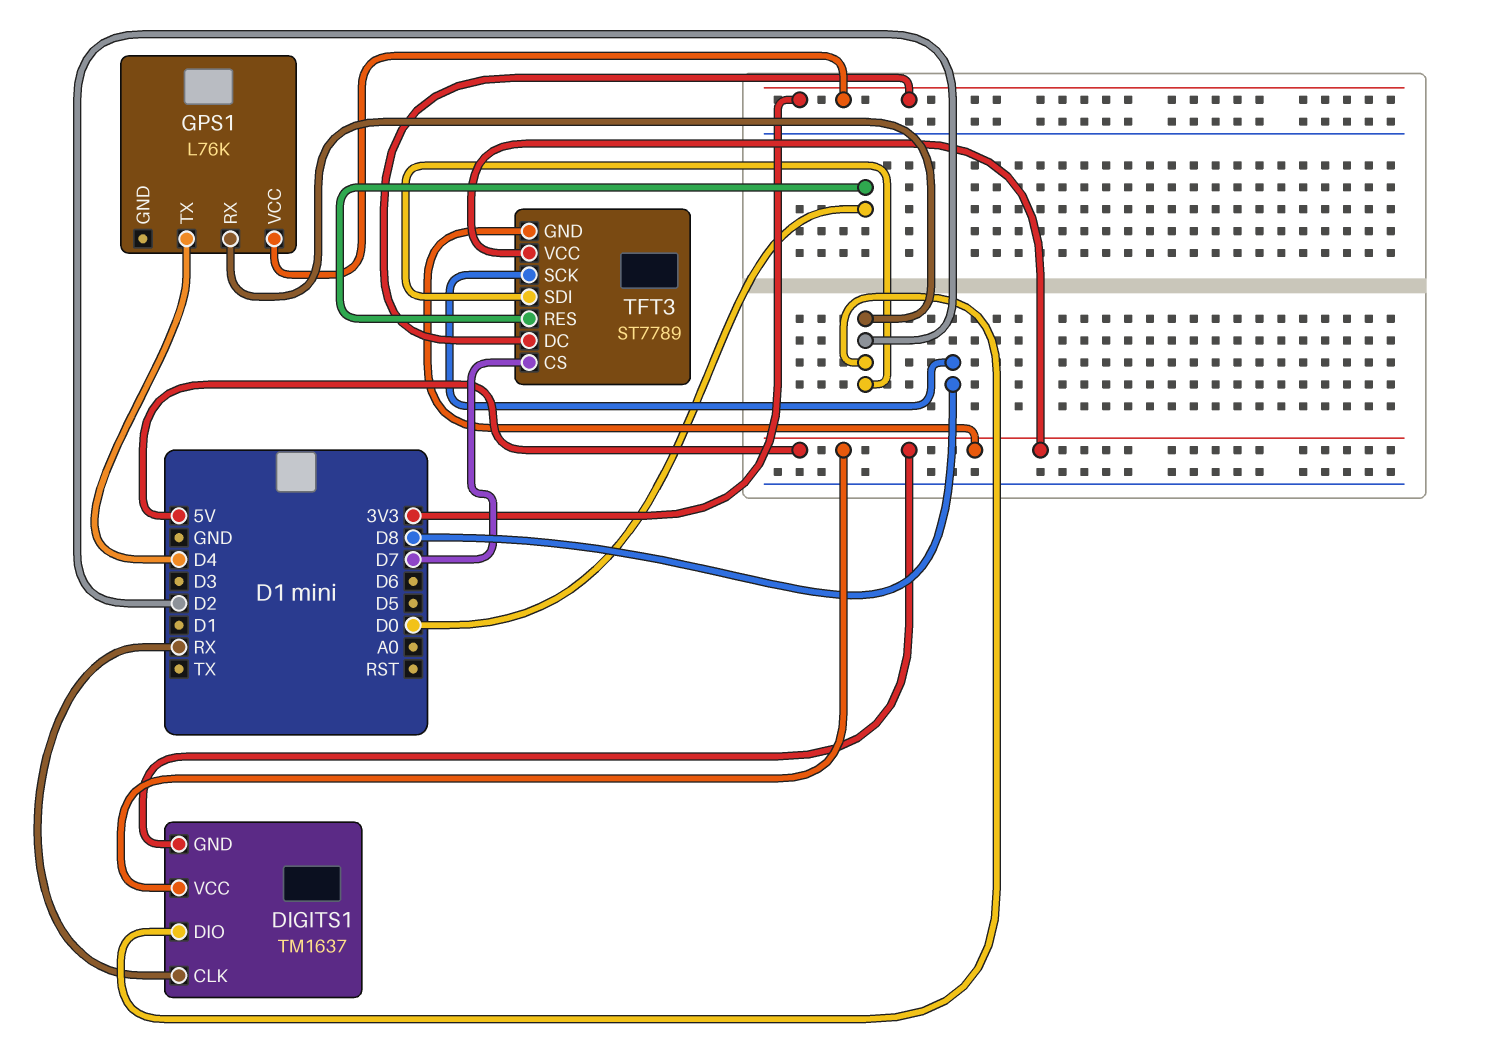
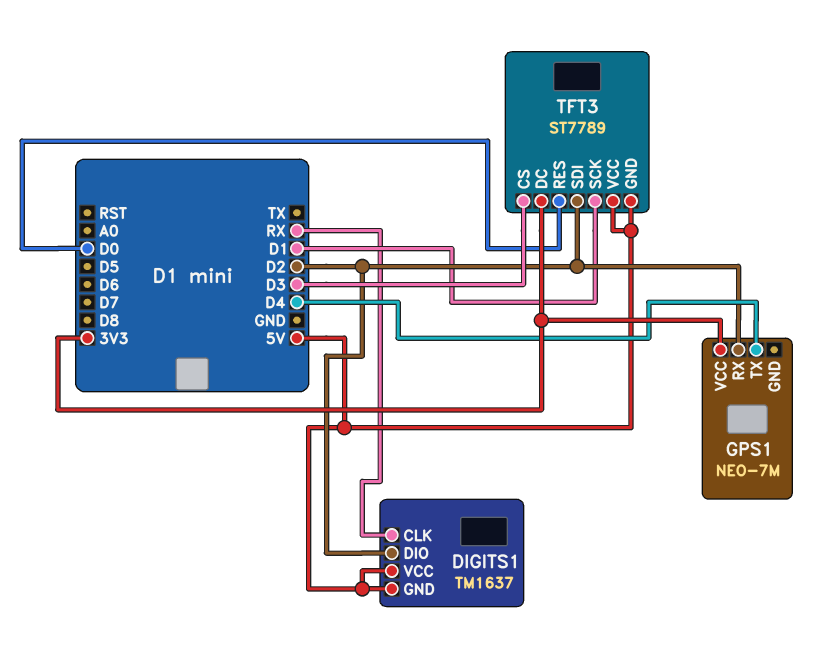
GPS1: L76K -> NEO-7M
TFT3 pin CS: D7 -> D3
TFT3 pin SCK: D8 -> D1

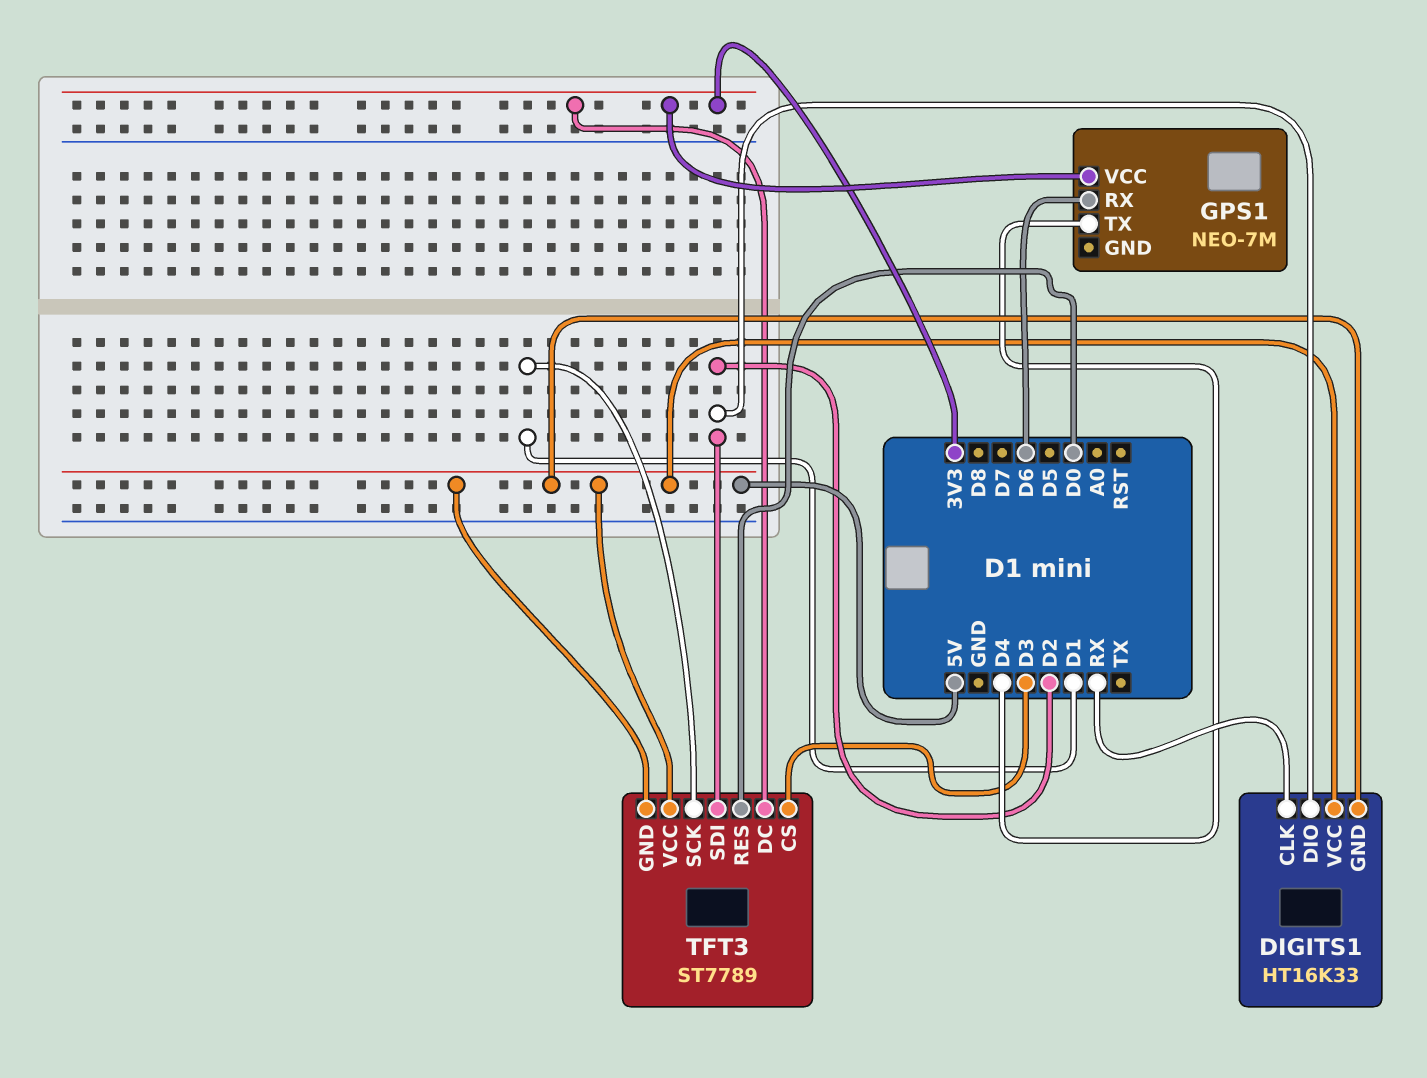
DIGITS1: TM1637 -> HT16K33
GPS1 pin RX: D2 -> D6

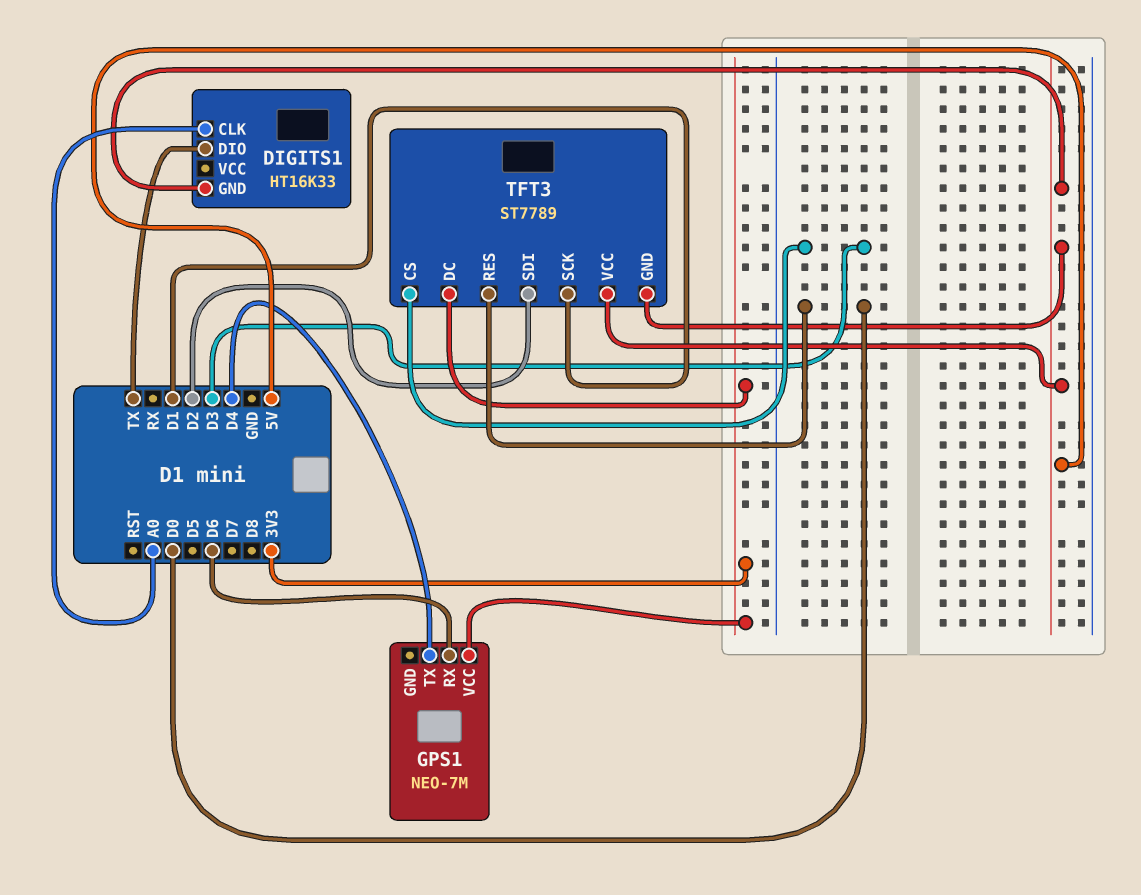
DIGITS1 pin CLK: RX -> A0
DIGITS1 pin DIO: D2 -> TX
DIGITS1 pin VCC: 5V -> none

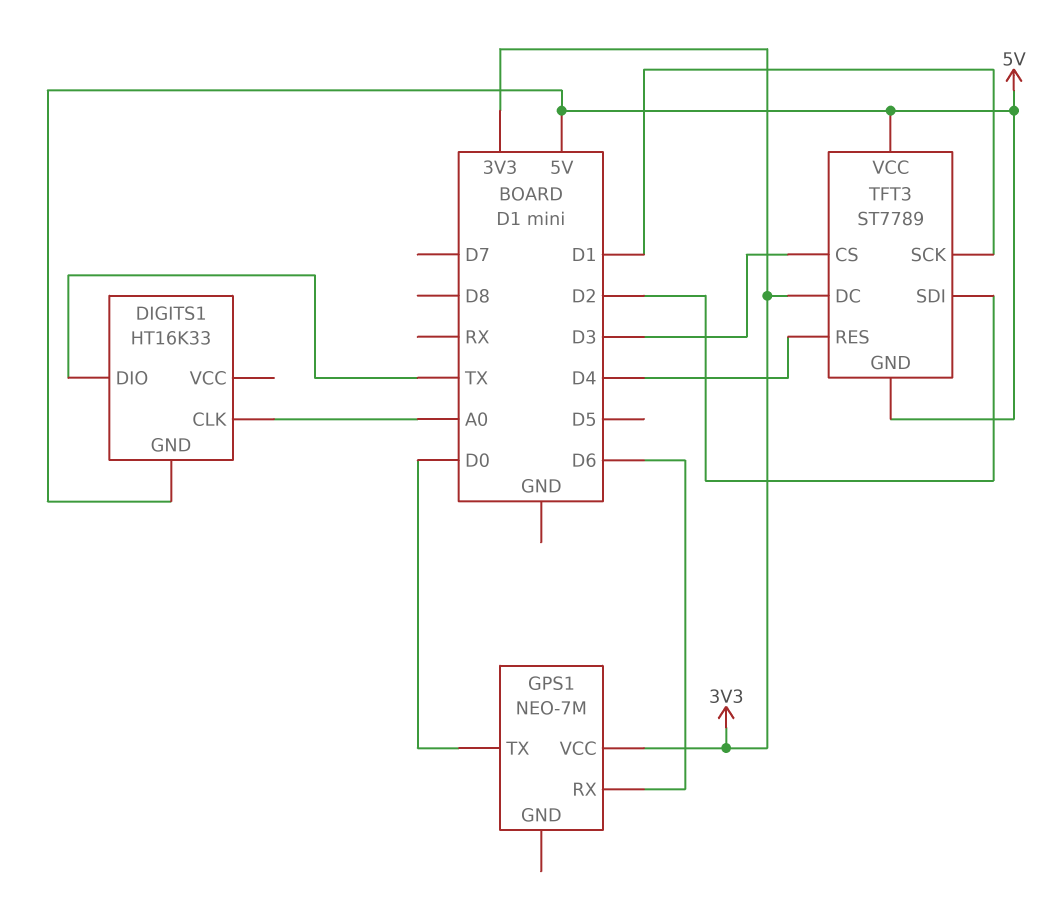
GPS1 pin TX: D4 -> D0
TFT3 pin RES: D0 -> D4

